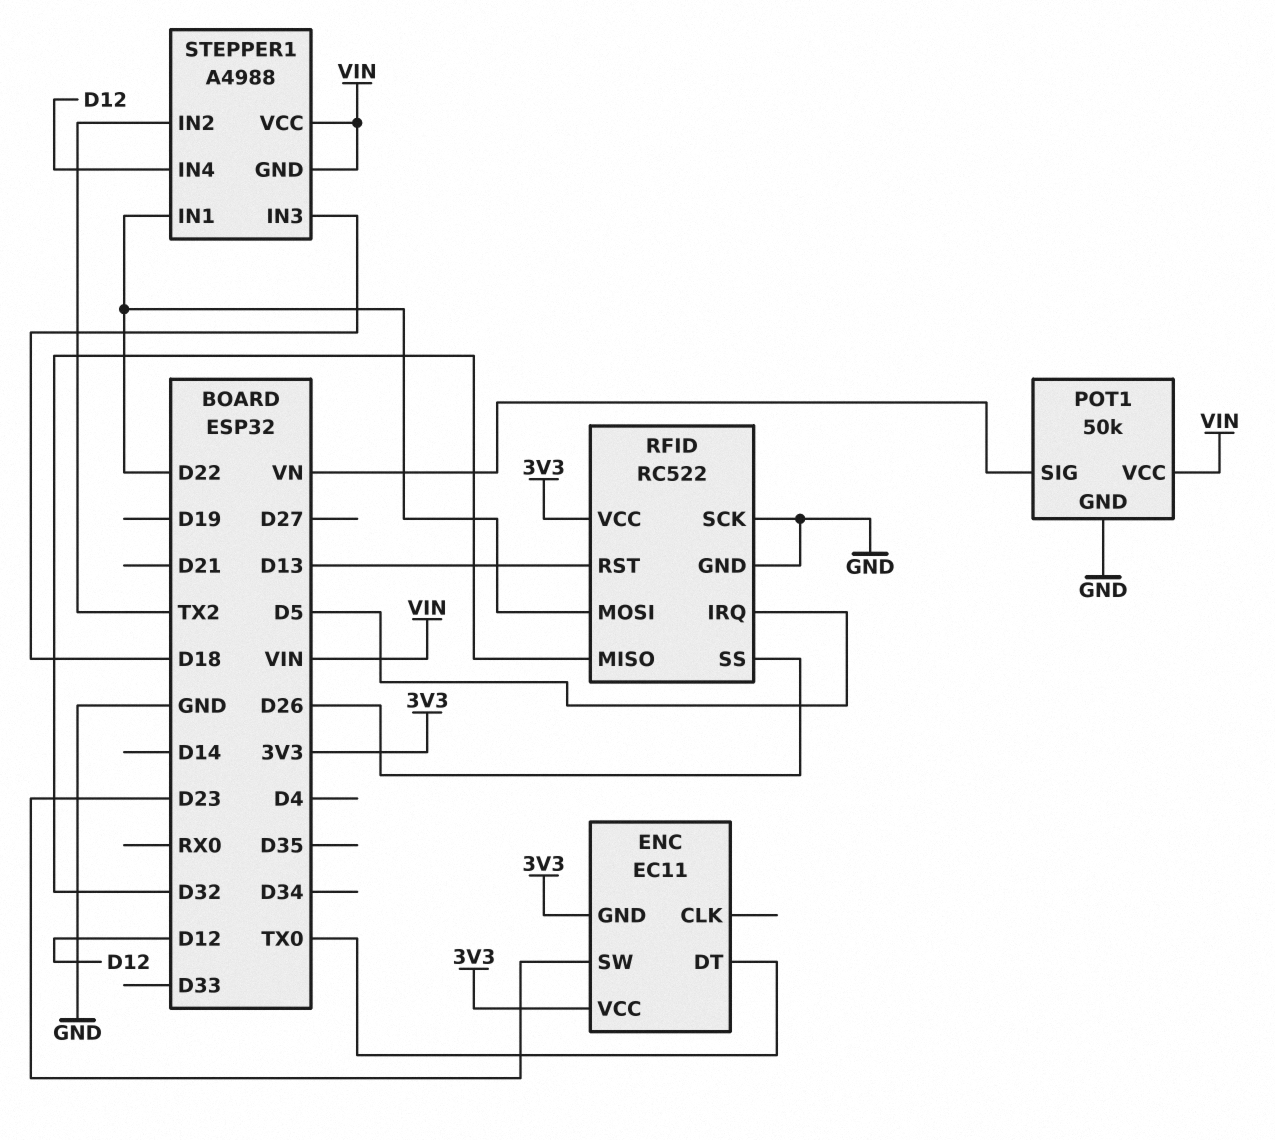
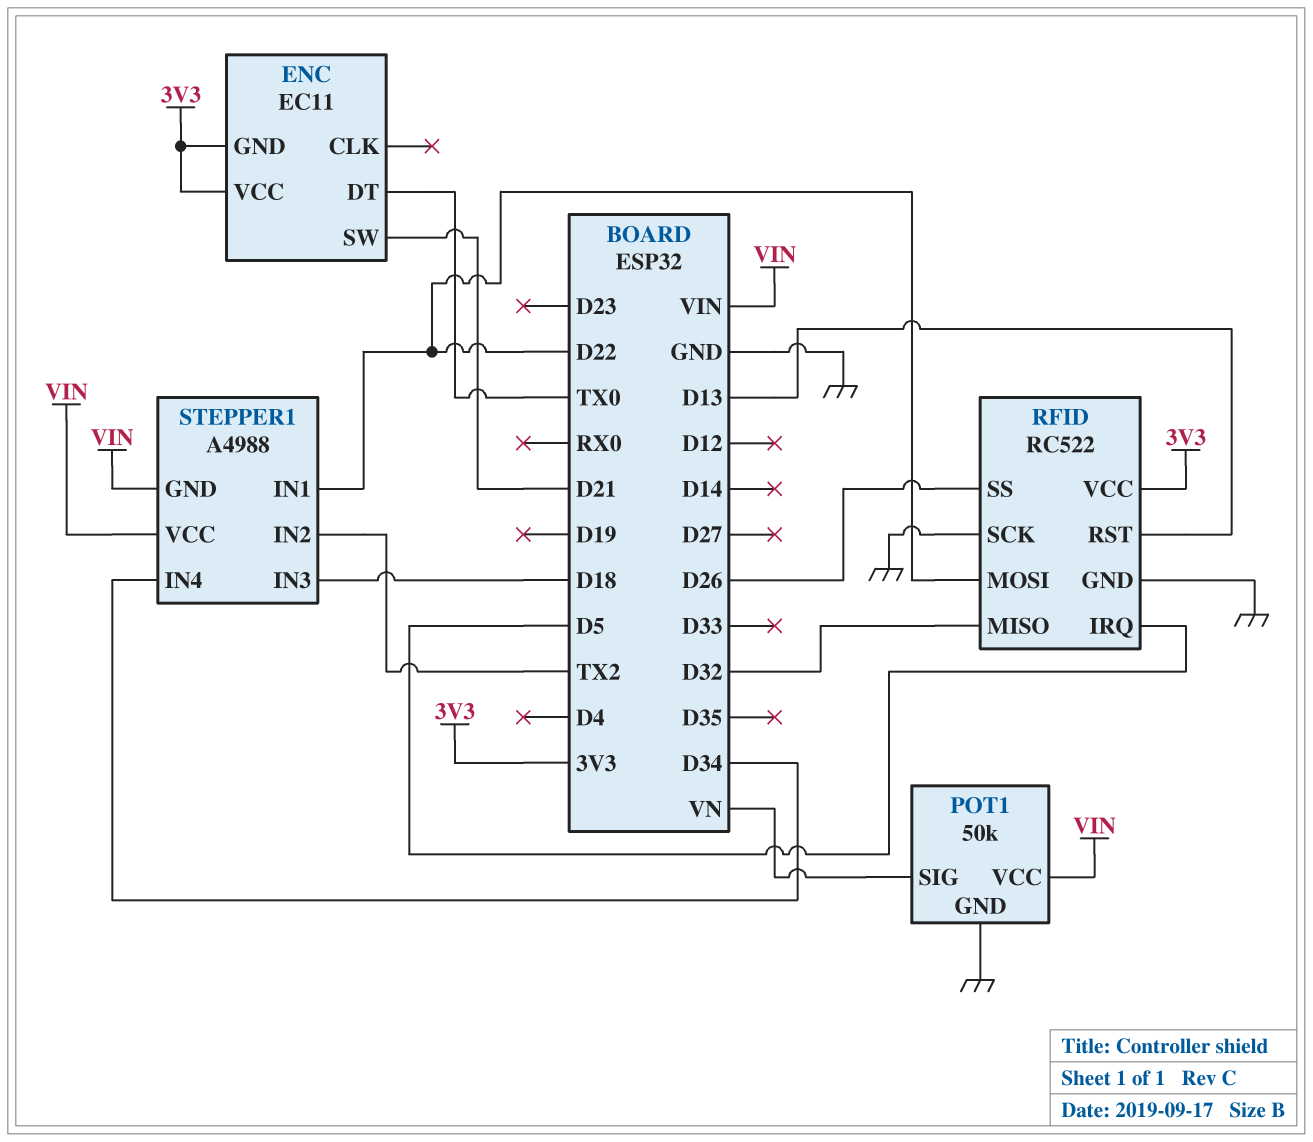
ENC pin SW: D23 -> D21
STEPPER1 pin IN4: D12 -> D34

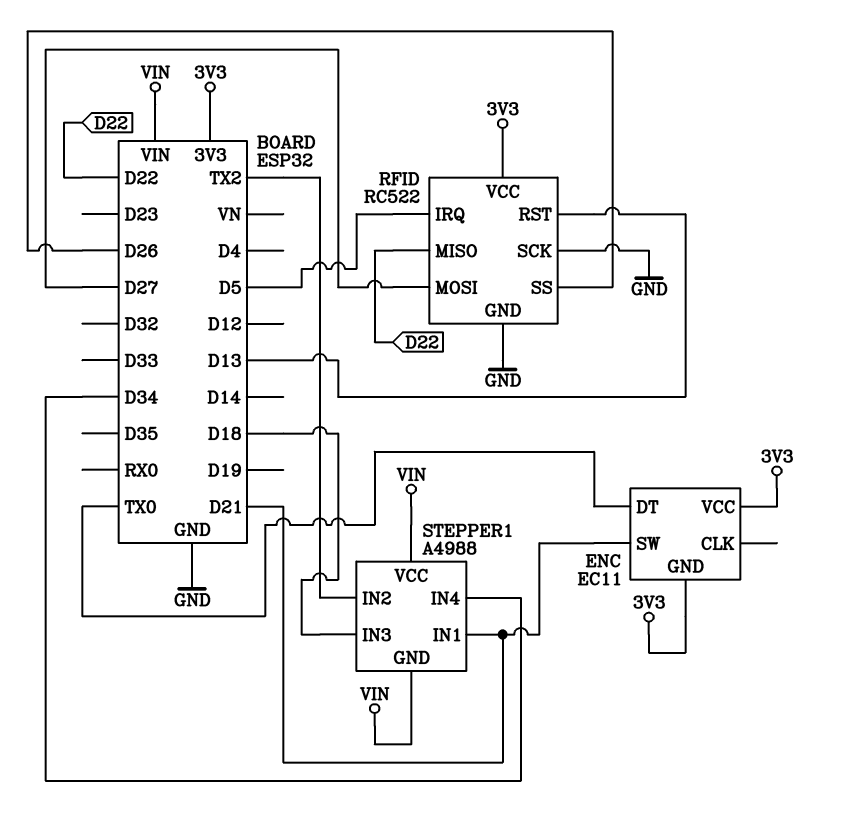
POT1: 50k -> none
POT1 pin GND: GND -> none
POT1 pin SIG: VN -> none
POT1 pin VCC: VIN -> none
RFID pin MISO: D32 -> D22
RFID pin MOSI: D22 -> D27
STEPPER1 pin IN1: D22 -> D21

